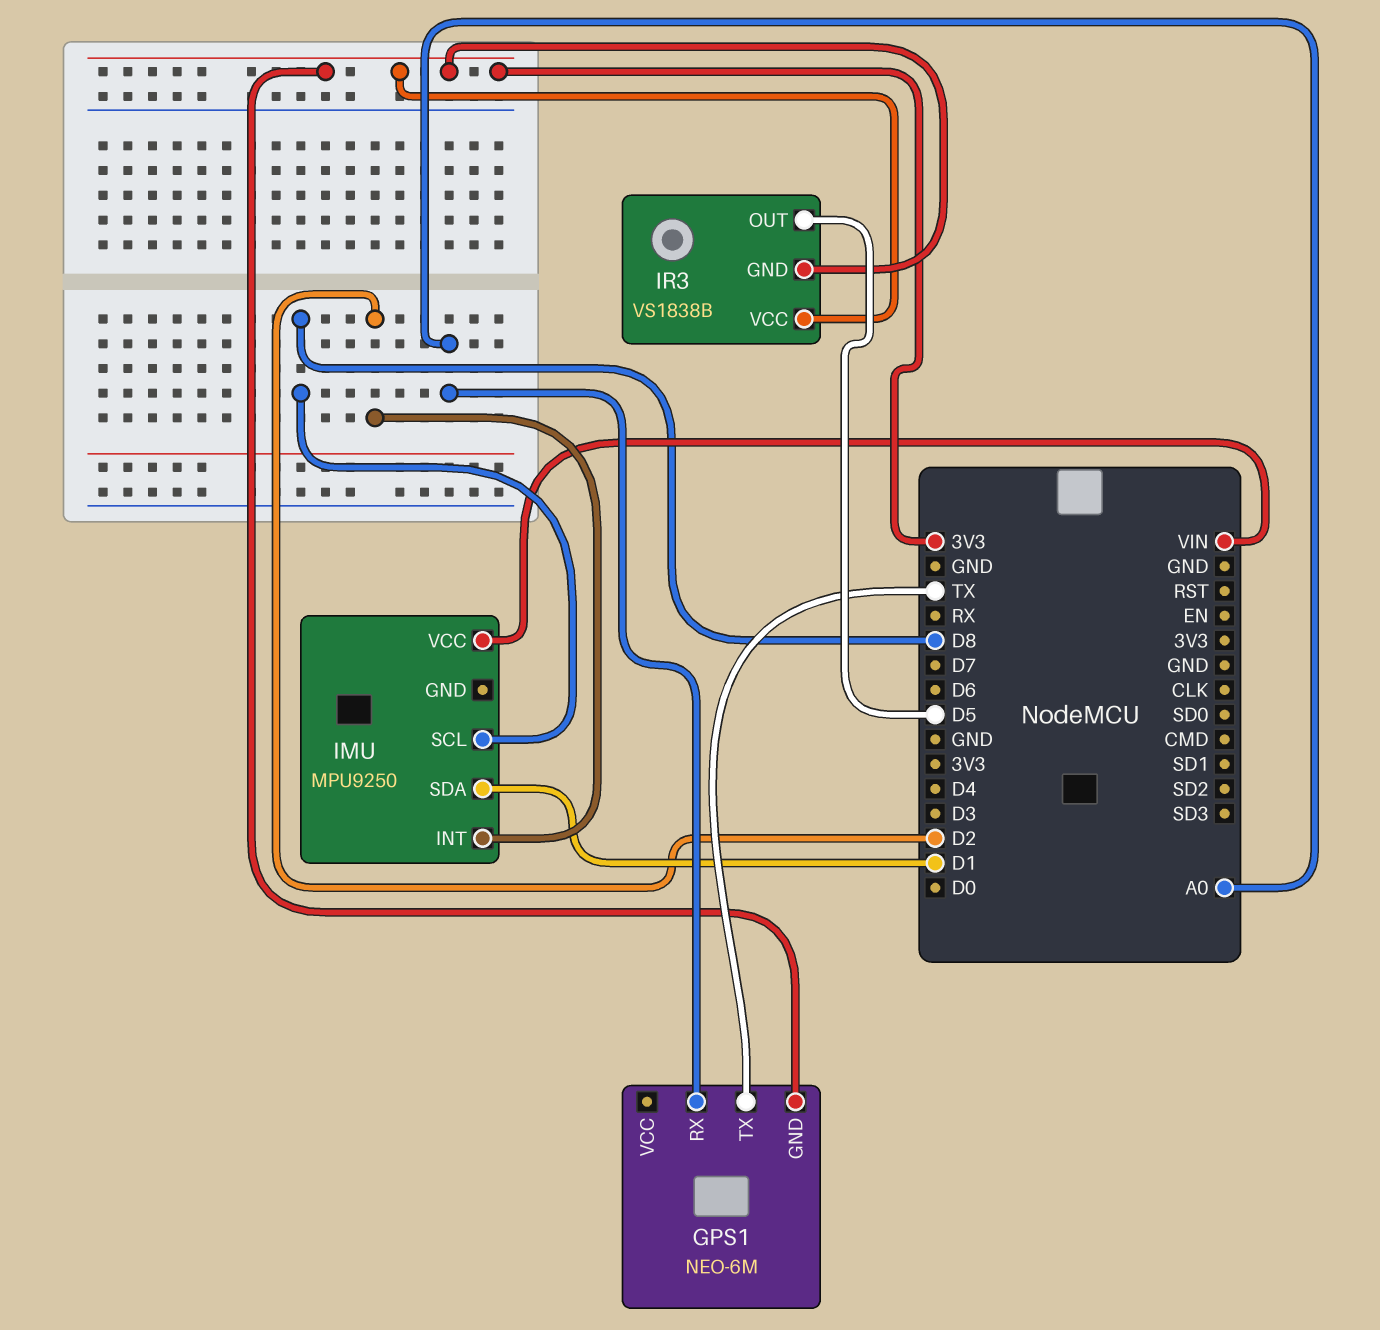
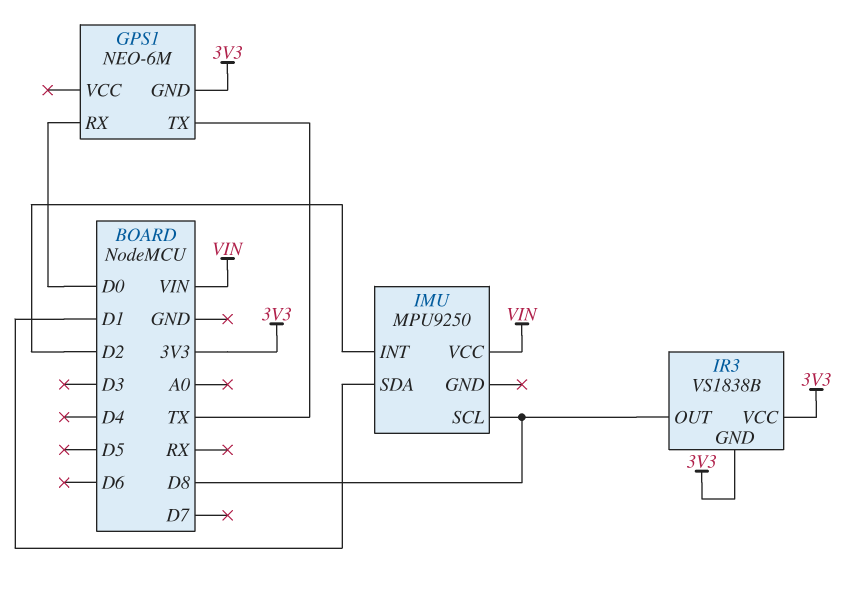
GPS1 pin RX: A0 -> D0
IR3 pin OUT: D5 -> D8

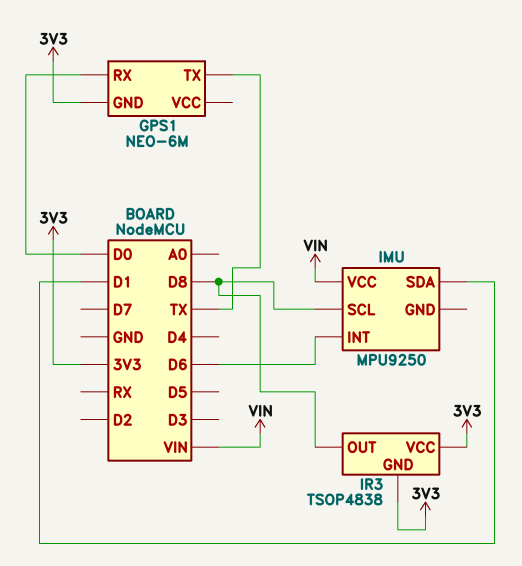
IMU pin INT: D2 -> D6
IR3: VS1838B -> TSOP4838

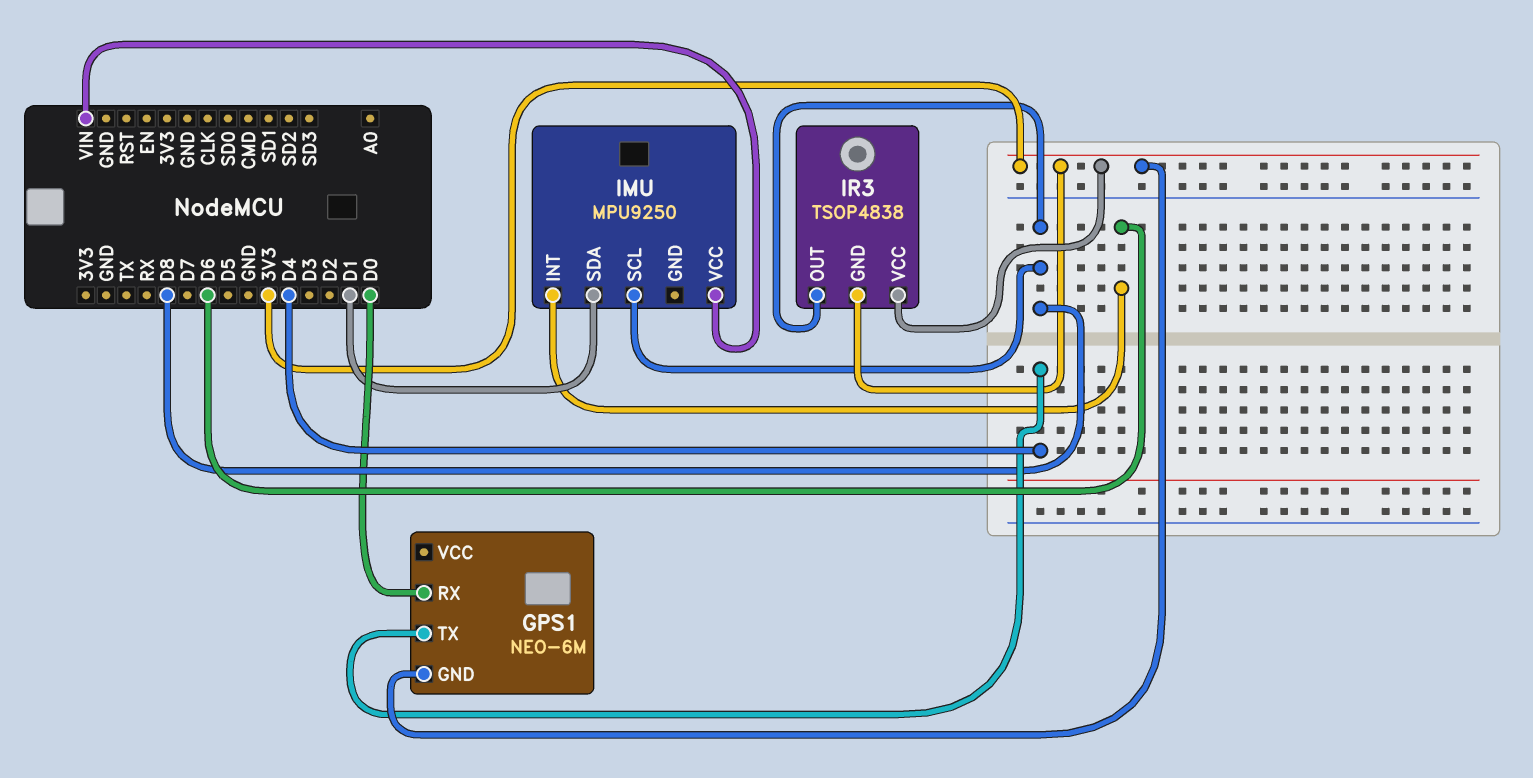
GPS1 pin TX: TX -> D4

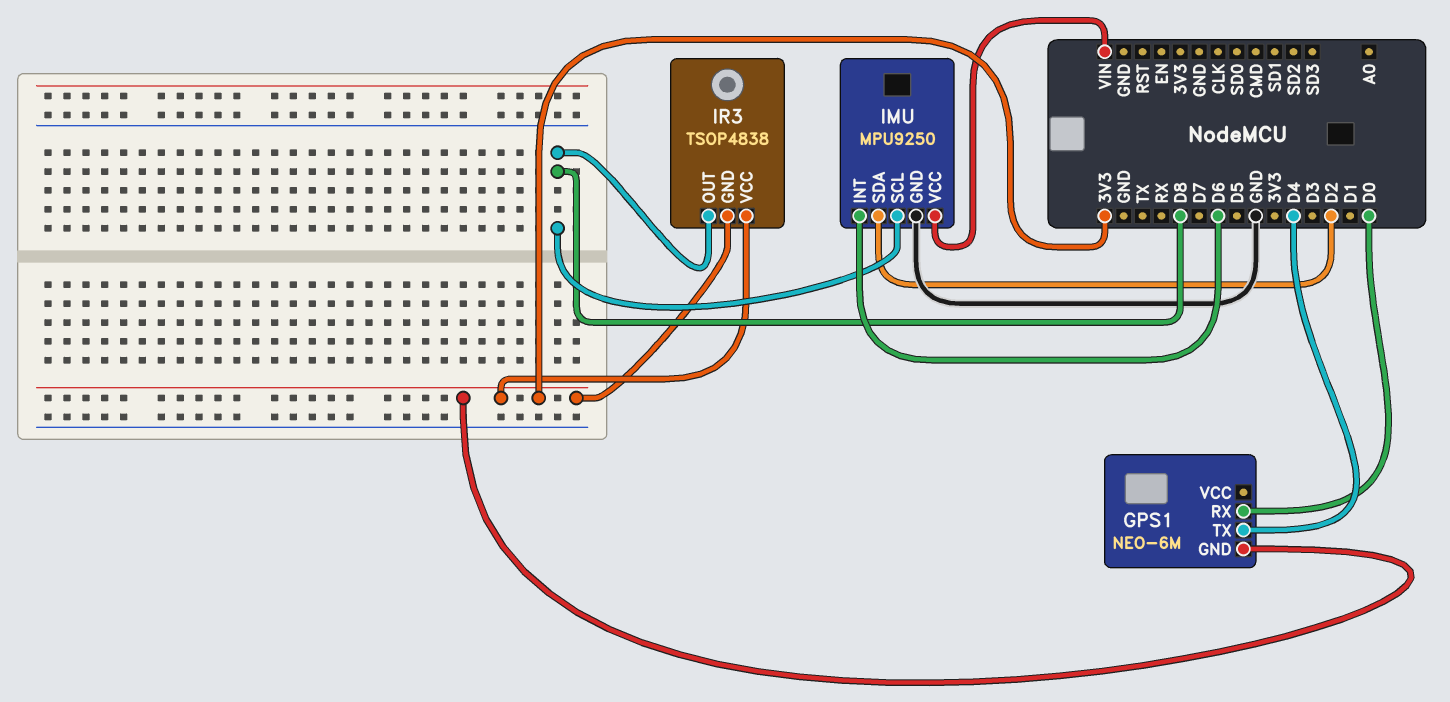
IMU pin GND: none -> GND
IMU pin SDA: D1 -> D2

